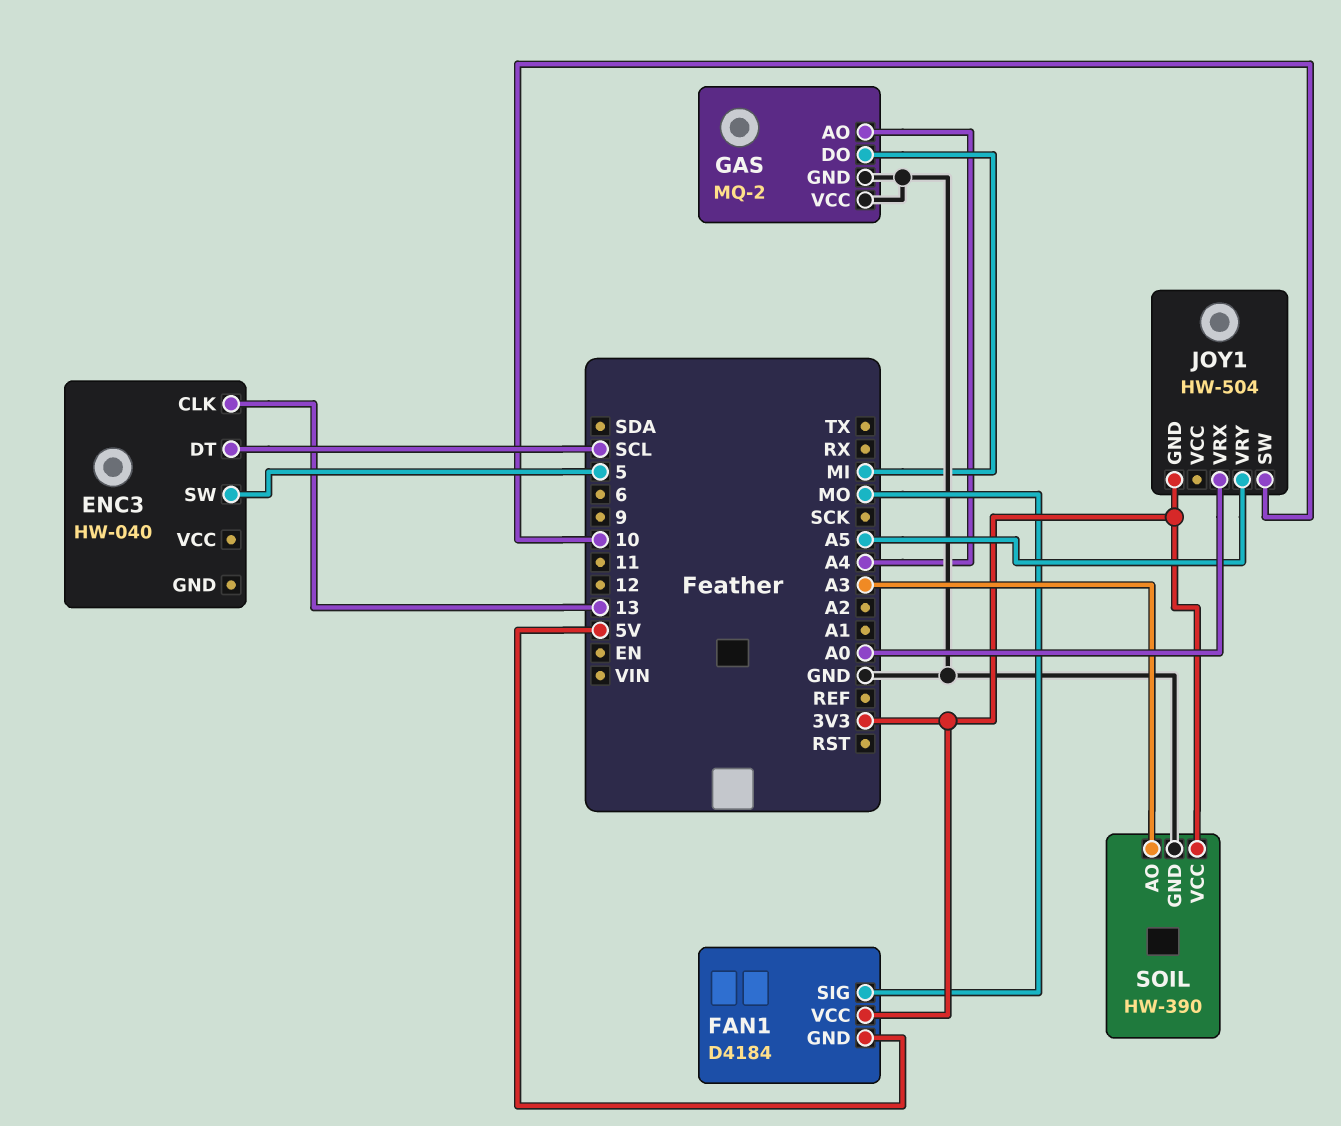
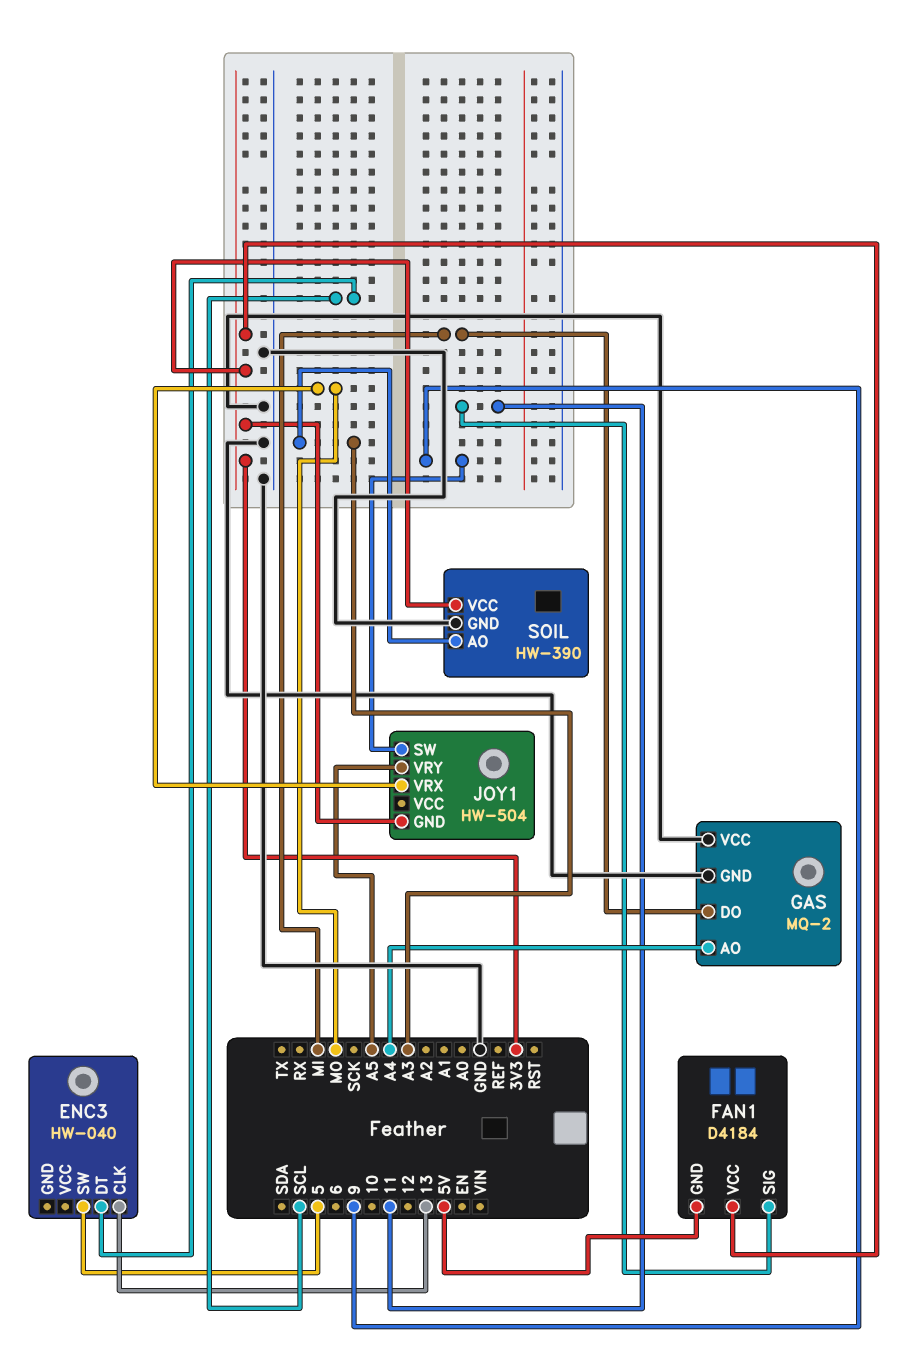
FAN1 pin SIG: MO -> 11
JOY1 pin SW: 10 -> 9
JOY1 pin VRX: A0 -> MO

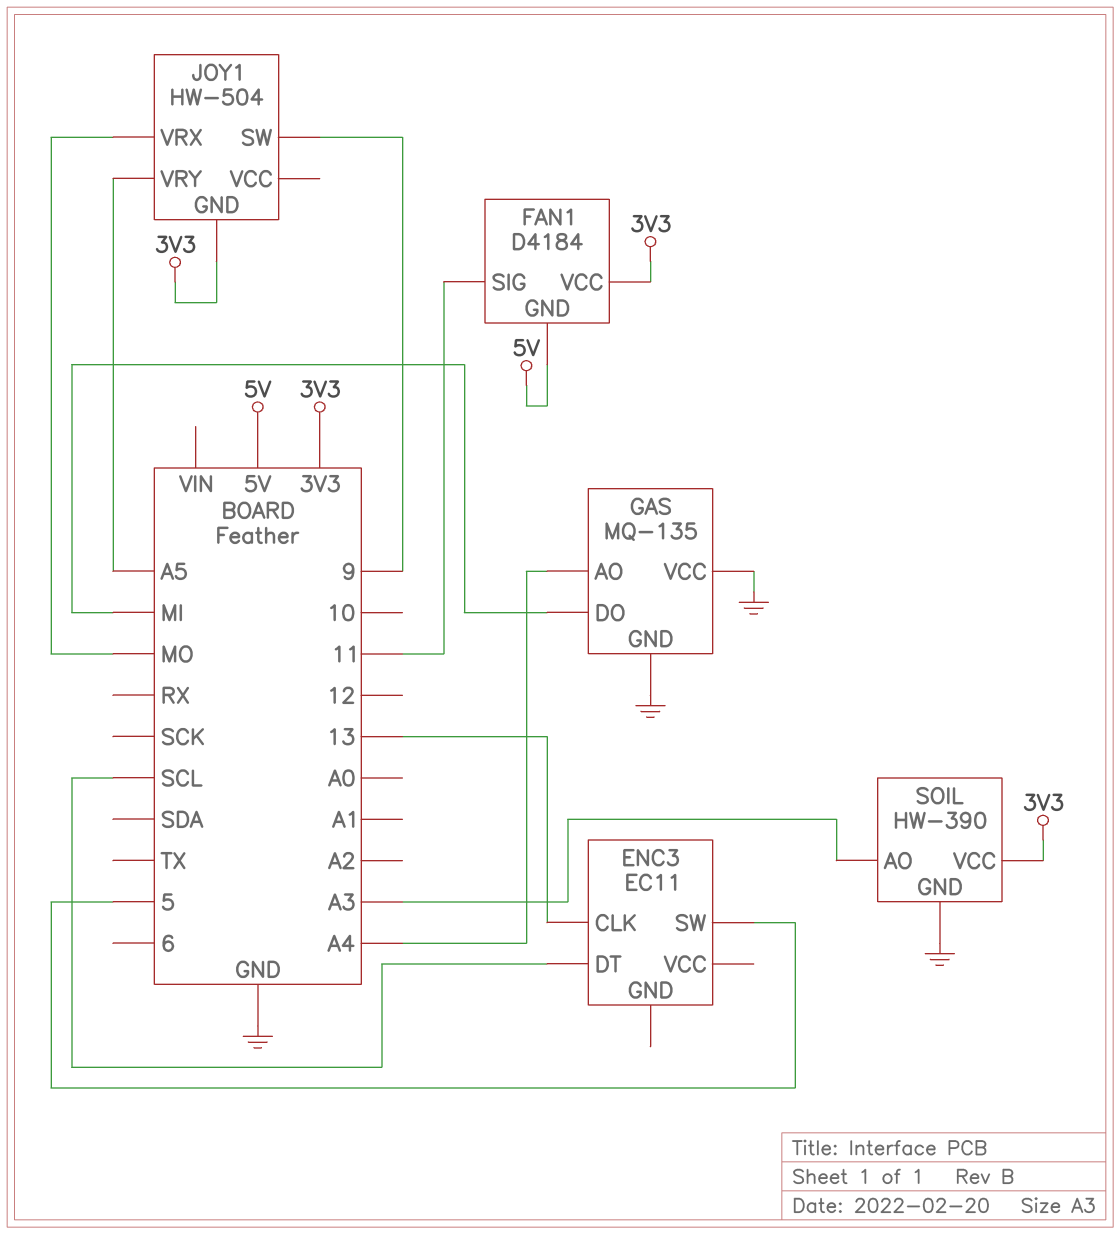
ENC3: HW-040 -> EC11
GAS: MQ-2 -> MQ-135

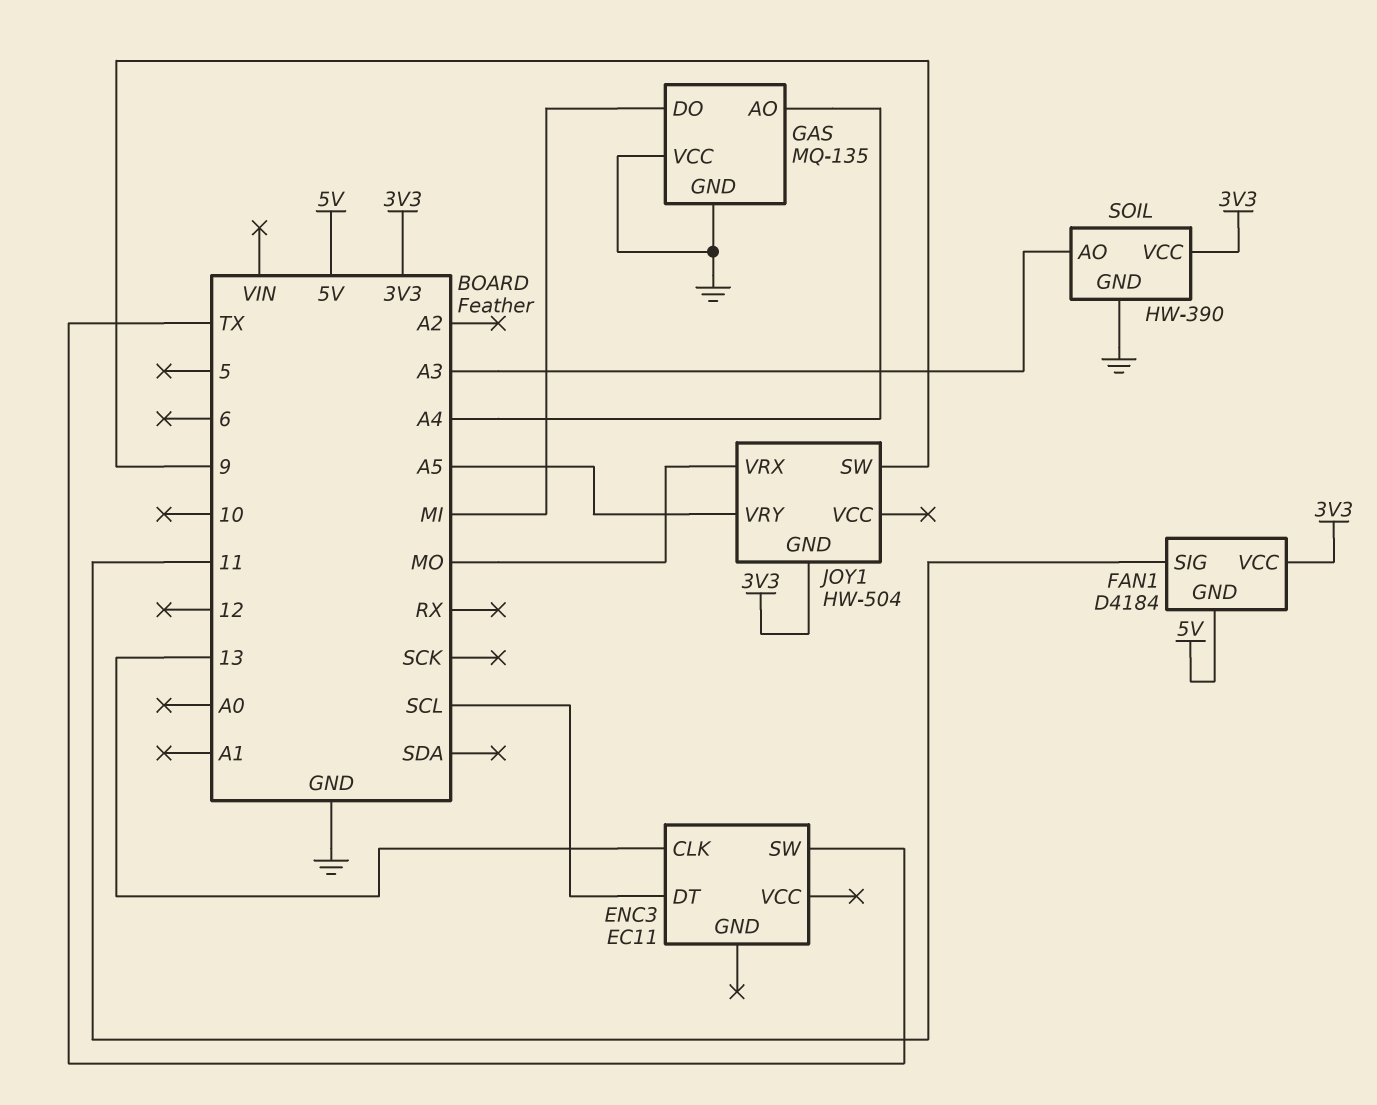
ENC3 pin SW: 5 -> TX

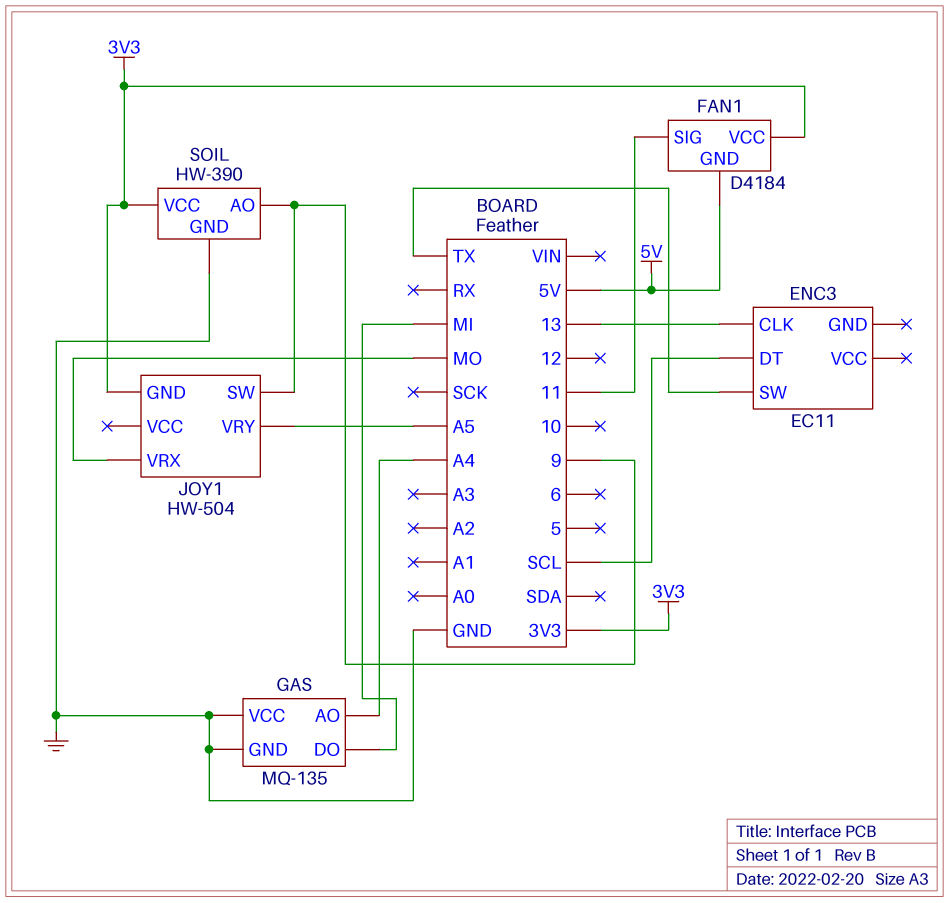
SOIL pin AO: A3 -> 9

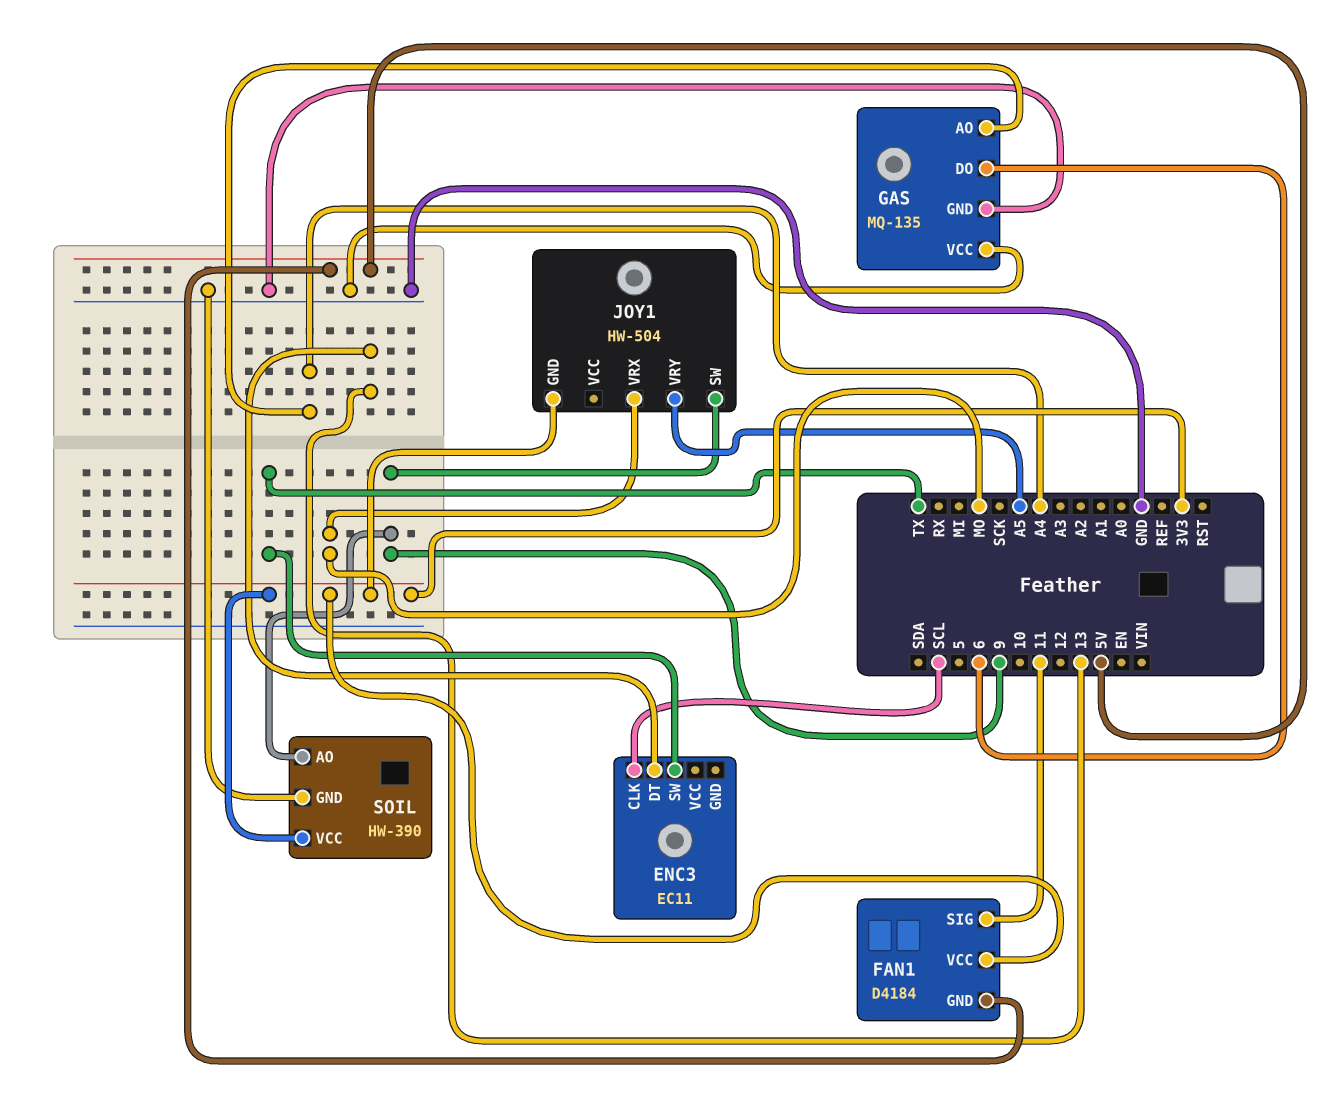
ENC3 pin CLK: 13 -> SCL
ENC3 pin DT: SCL -> 13
GAS pin DO: MI -> 6

